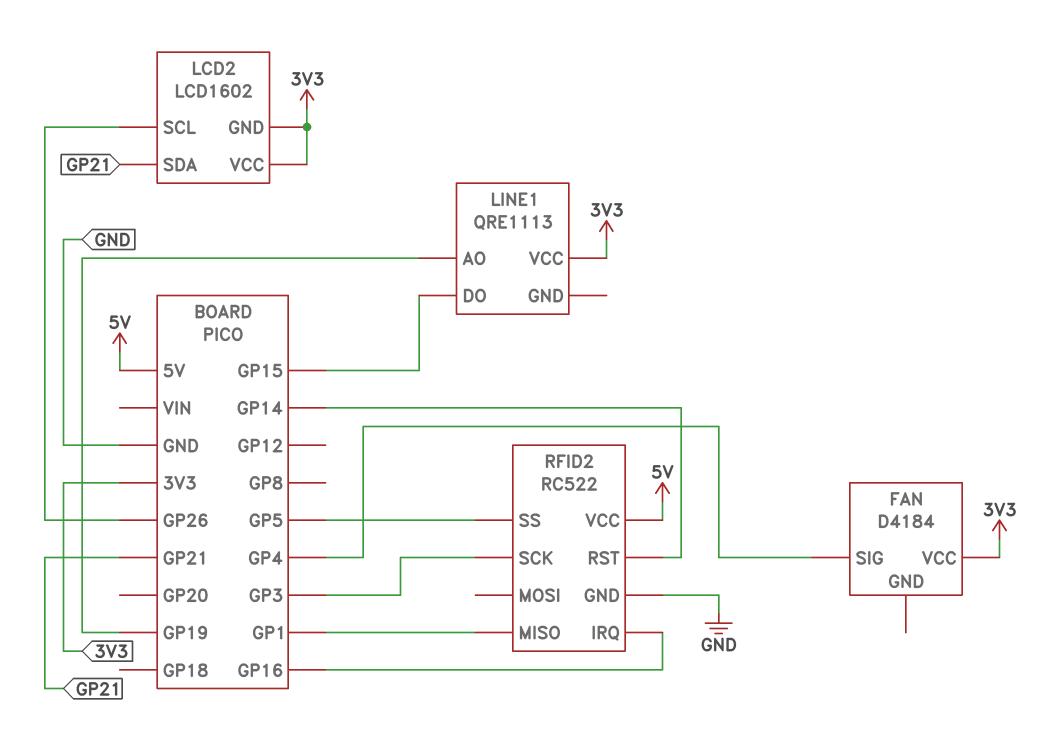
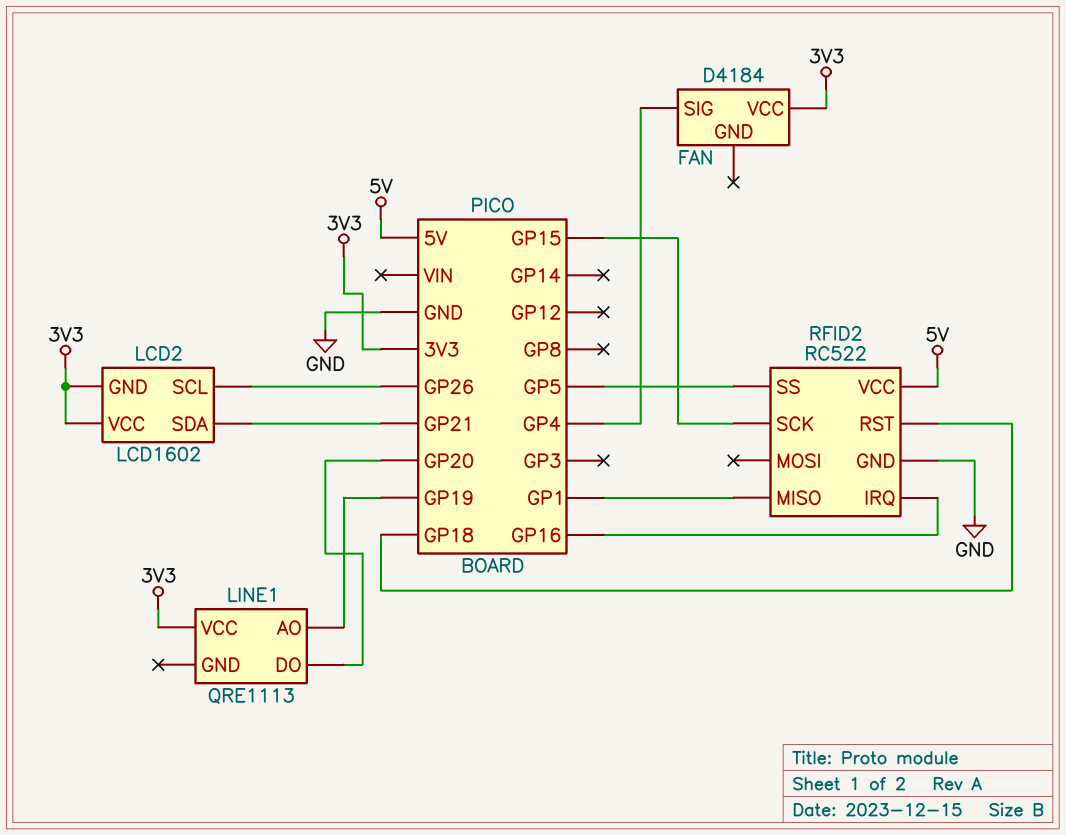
LINE1 pin DO: GP15 -> GP20
RFID2 pin RST: GP14 -> GP18
RFID2 pin SCK: GP3 -> GP15

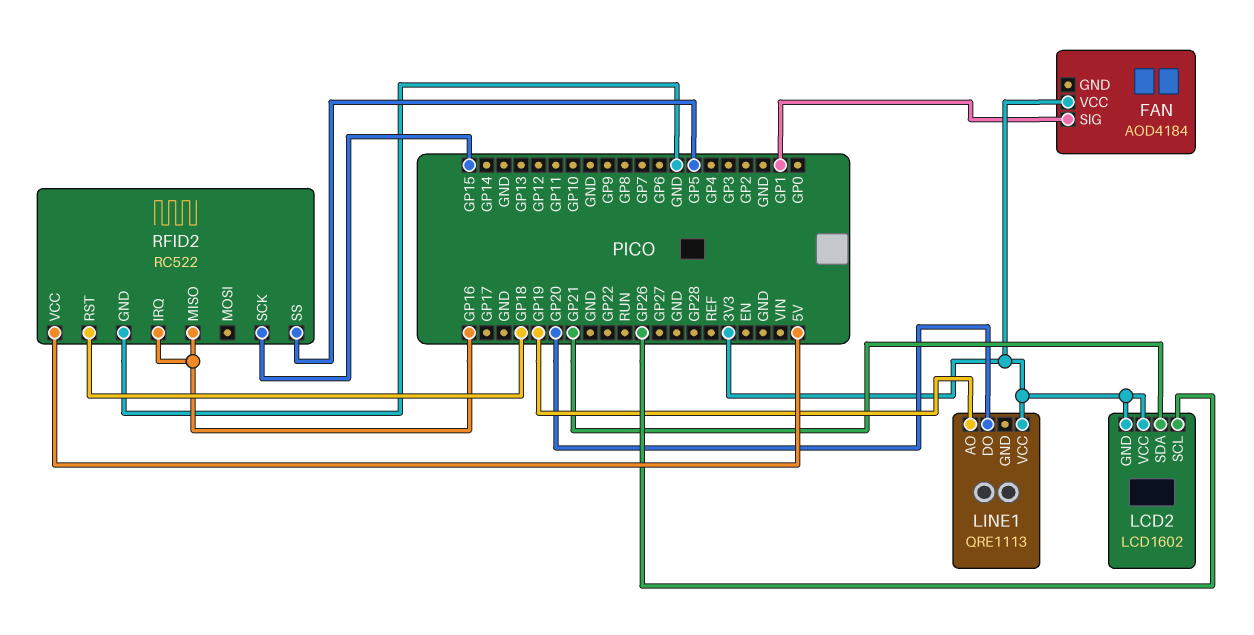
FAN: D4184 -> AOD4184
FAN pin SIG: GP4 -> GP1
RFID2 pin MISO: GP1 -> GP16

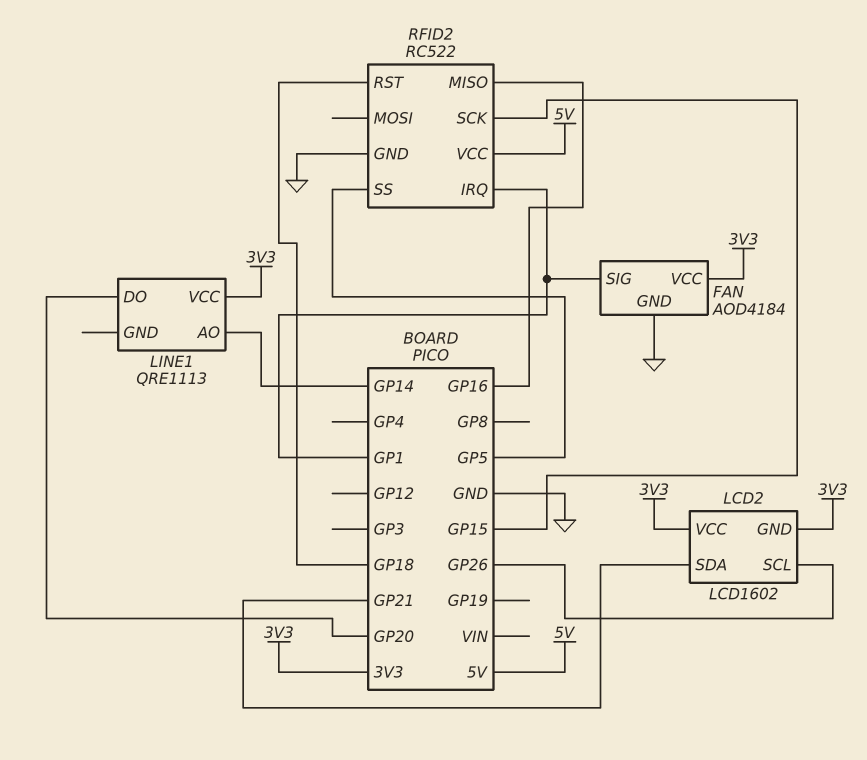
FAN pin GND: none -> GND
LINE1 pin AO: GP19 -> GP14
RFID2 pin IRQ: GP16 -> GP1

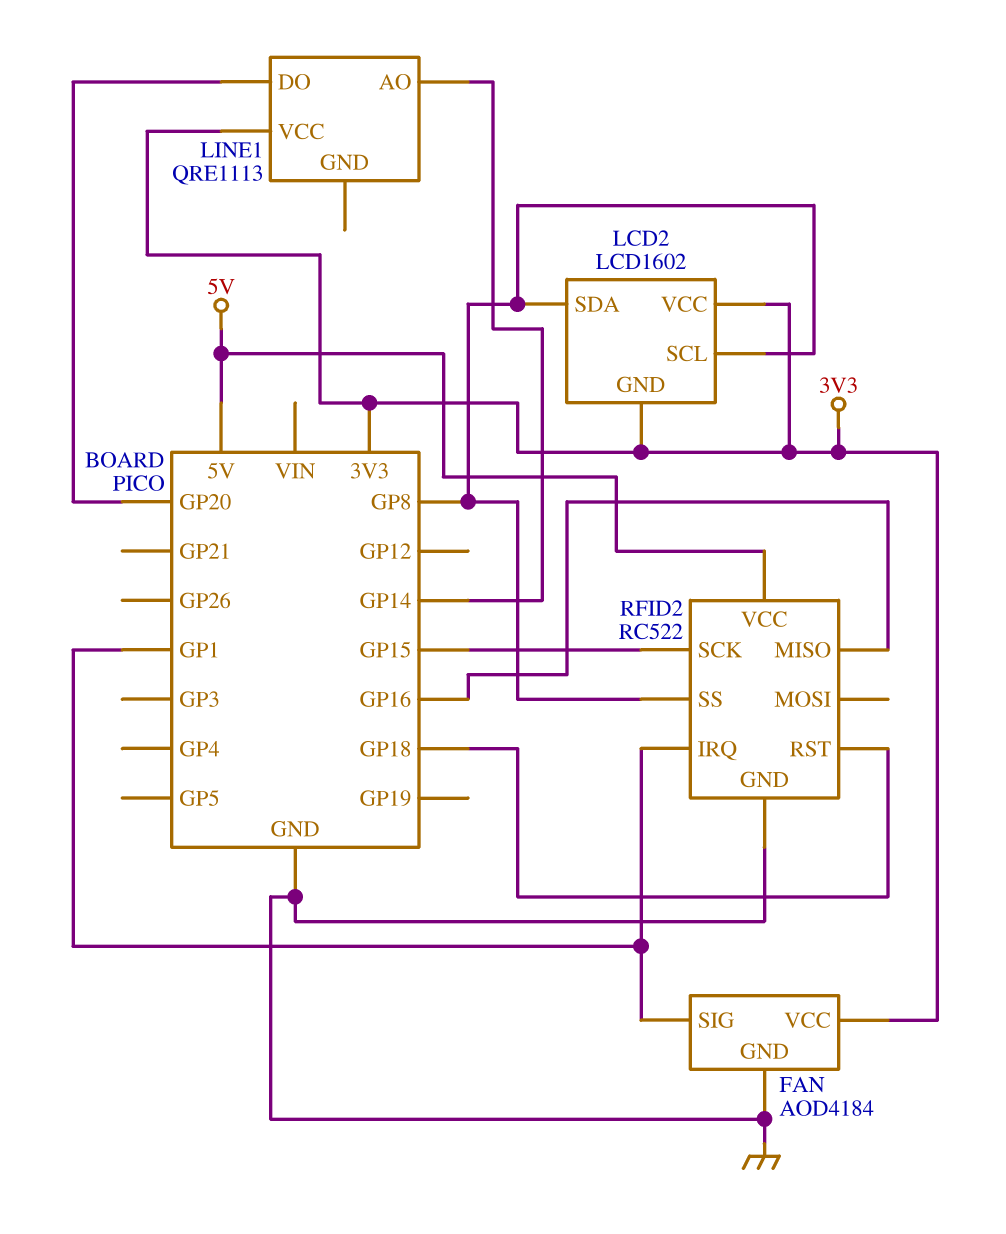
LCD2 pin SCL: GP26 -> GP8
LCD2 pin SDA: GP21 -> GP8
RFID2 pin SS: GP5 -> GP8

